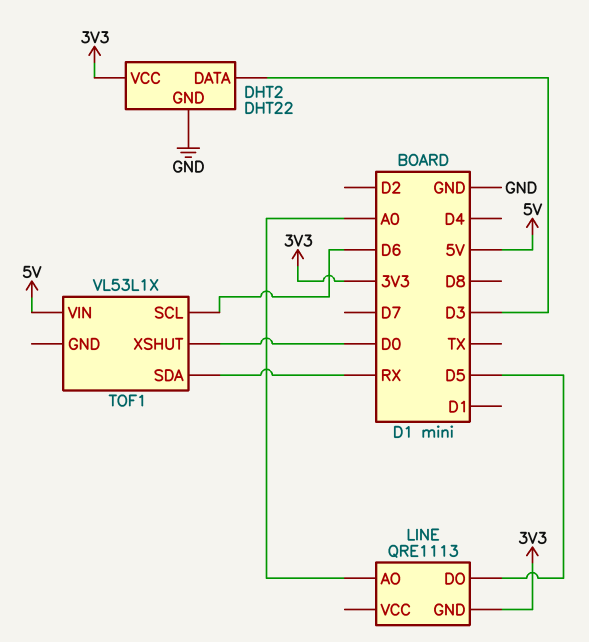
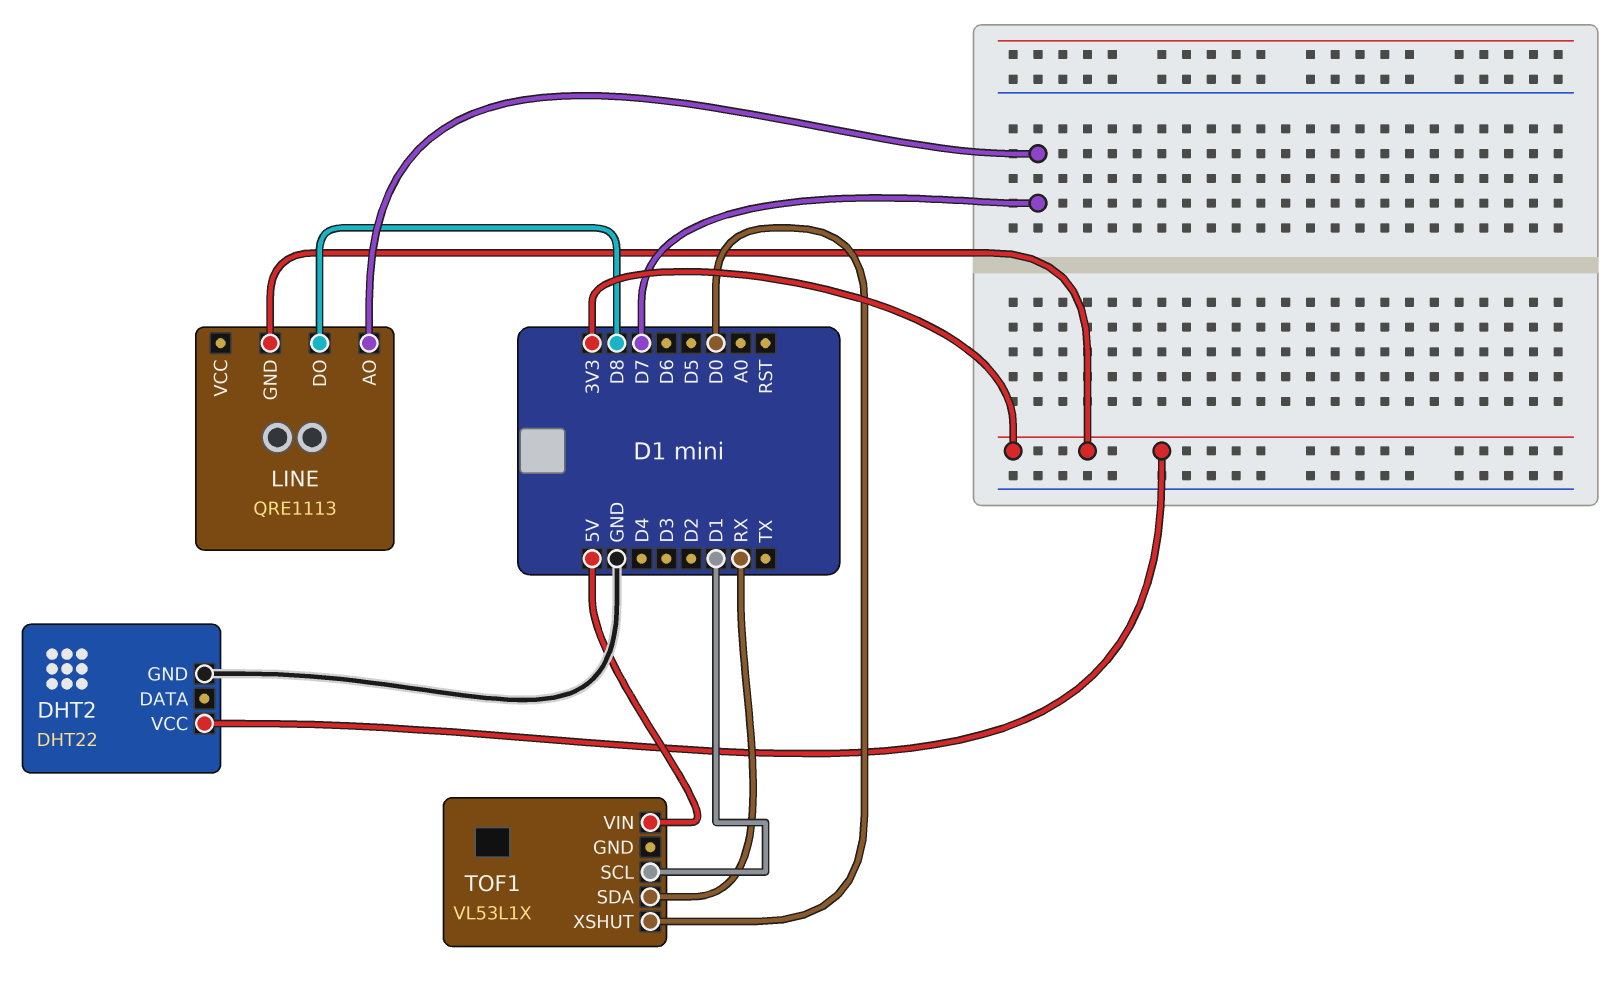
DHT2 pin DATA: D3 -> none
LINE pin AO: A0 -> D7
LINE pin DO: D5 -> D8
TOF1 pin SCL: D6 -> D1

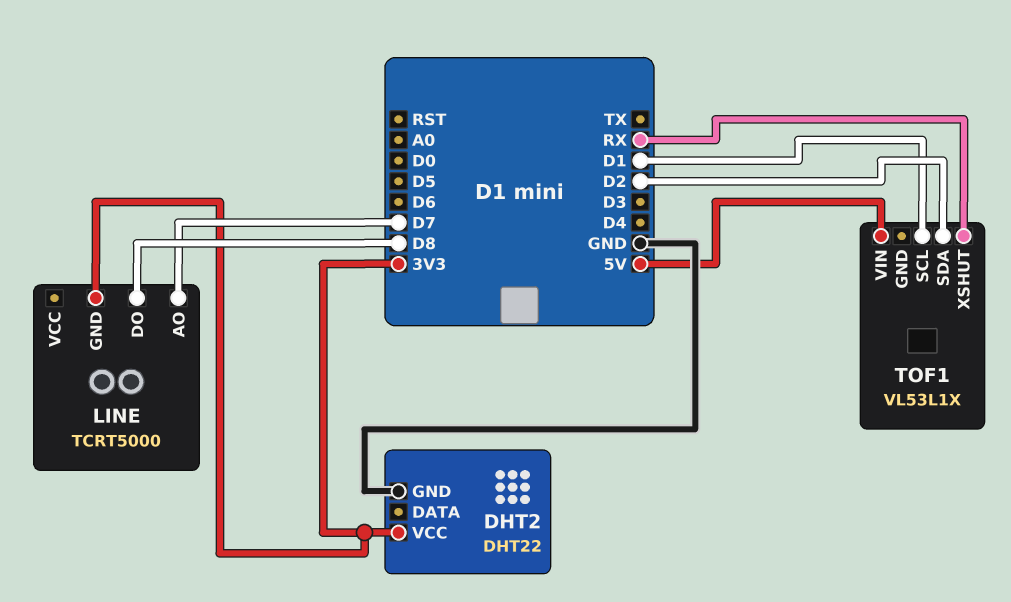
LINE: QRE1113 -> TCRT5000
TOF1 pin SDA: RX -> D2
TOF1 pin XSHUT: D0 -> RX

